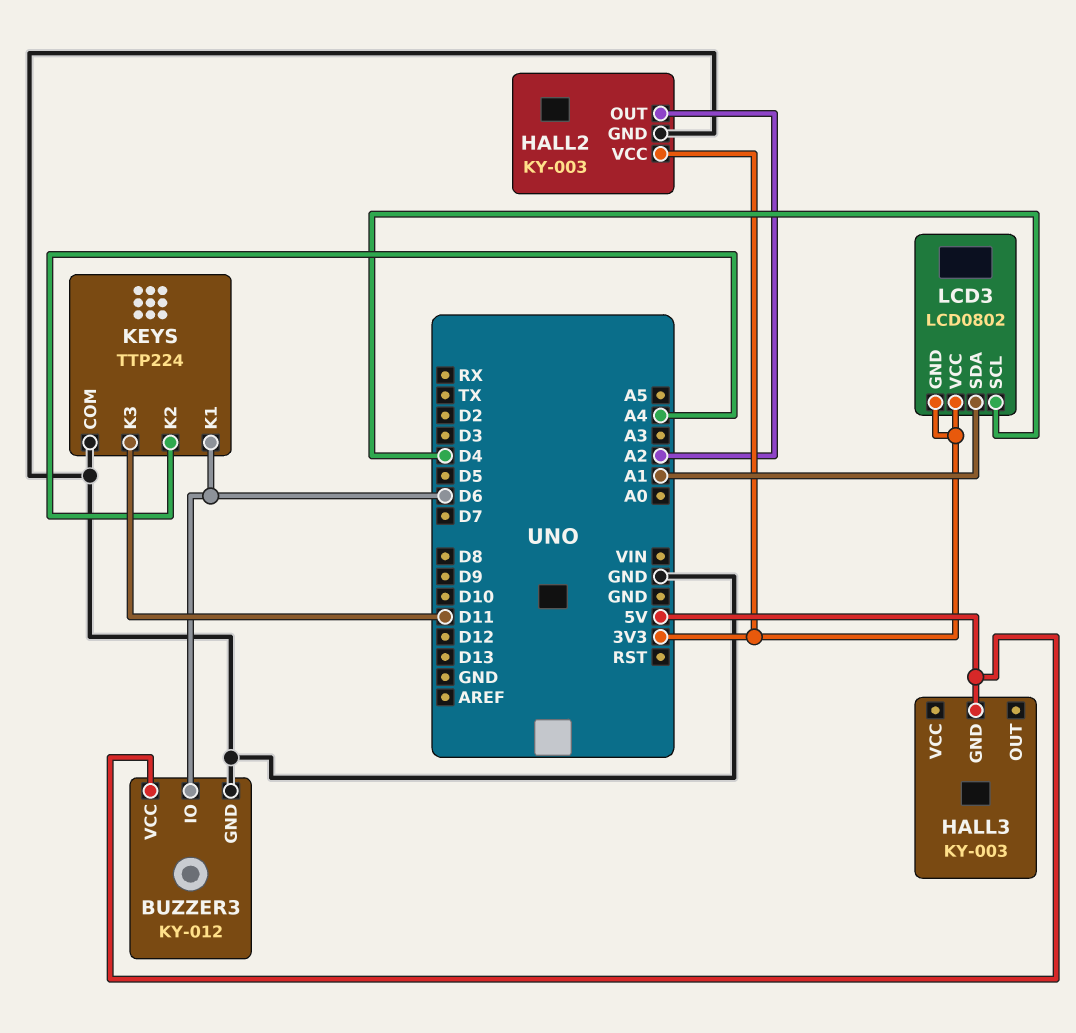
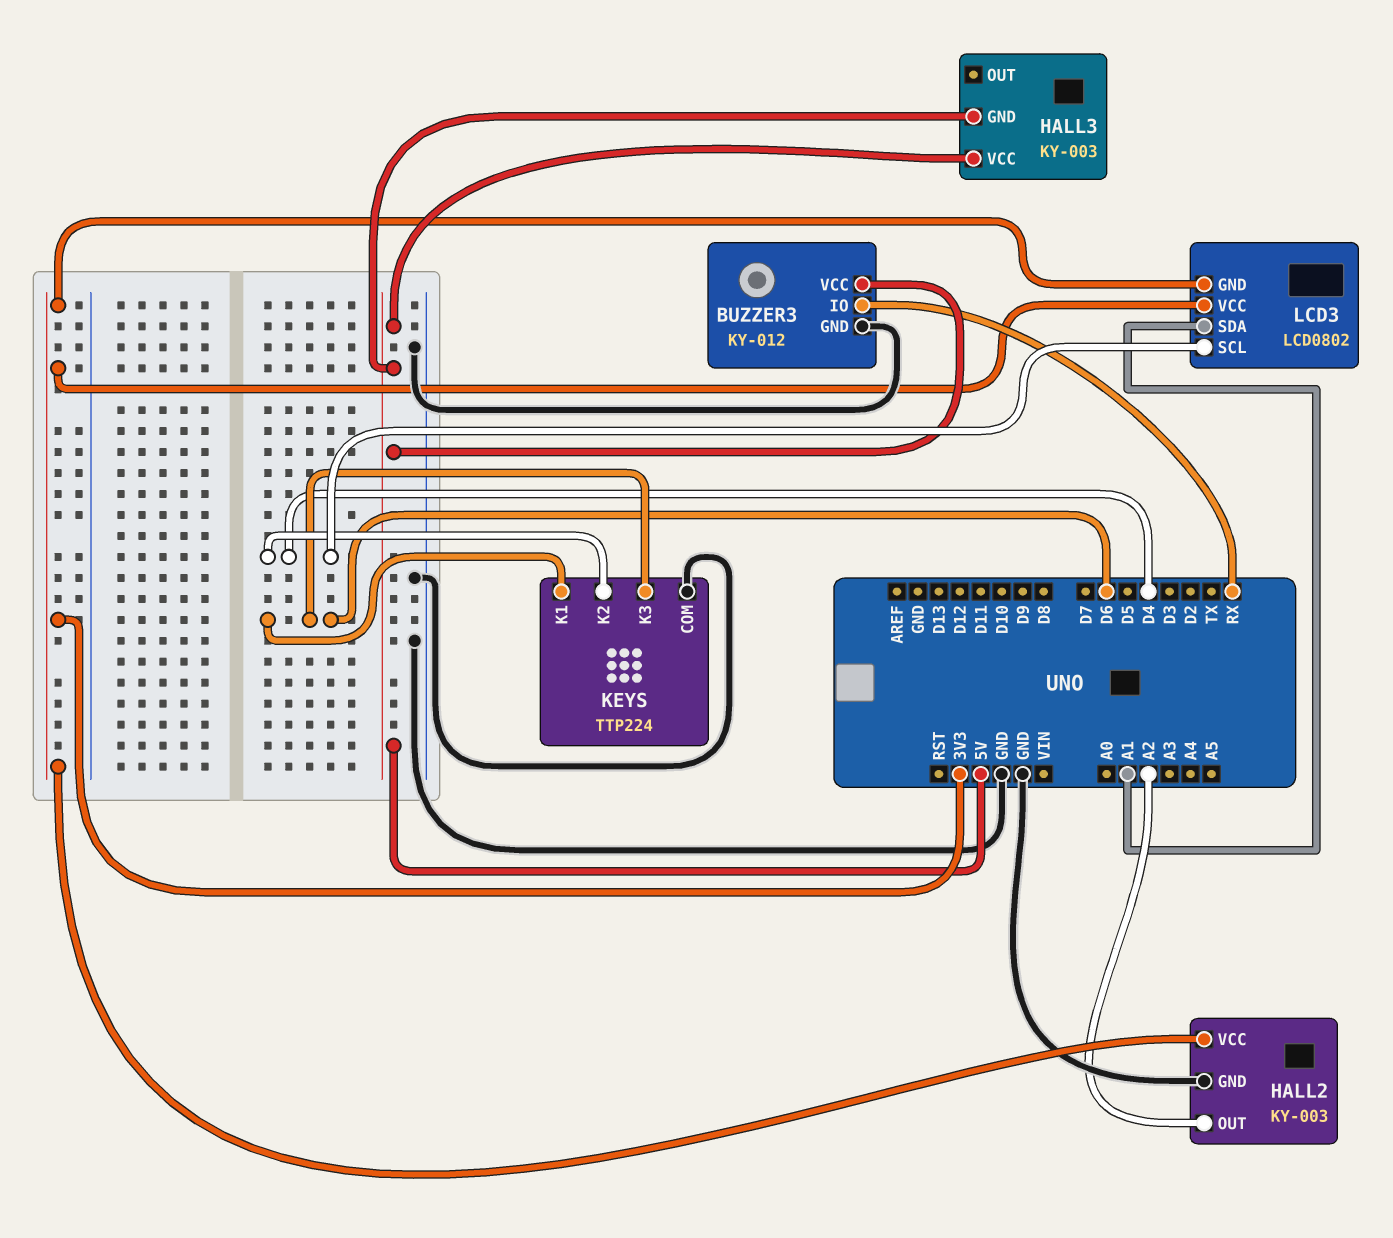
BUZZER3 pin IO: D6 -> RX
HALL3 pin VCC: none -> 5V
KEYS pin K2: A4 -> D4
KEYS pin K3: D11 -> D6

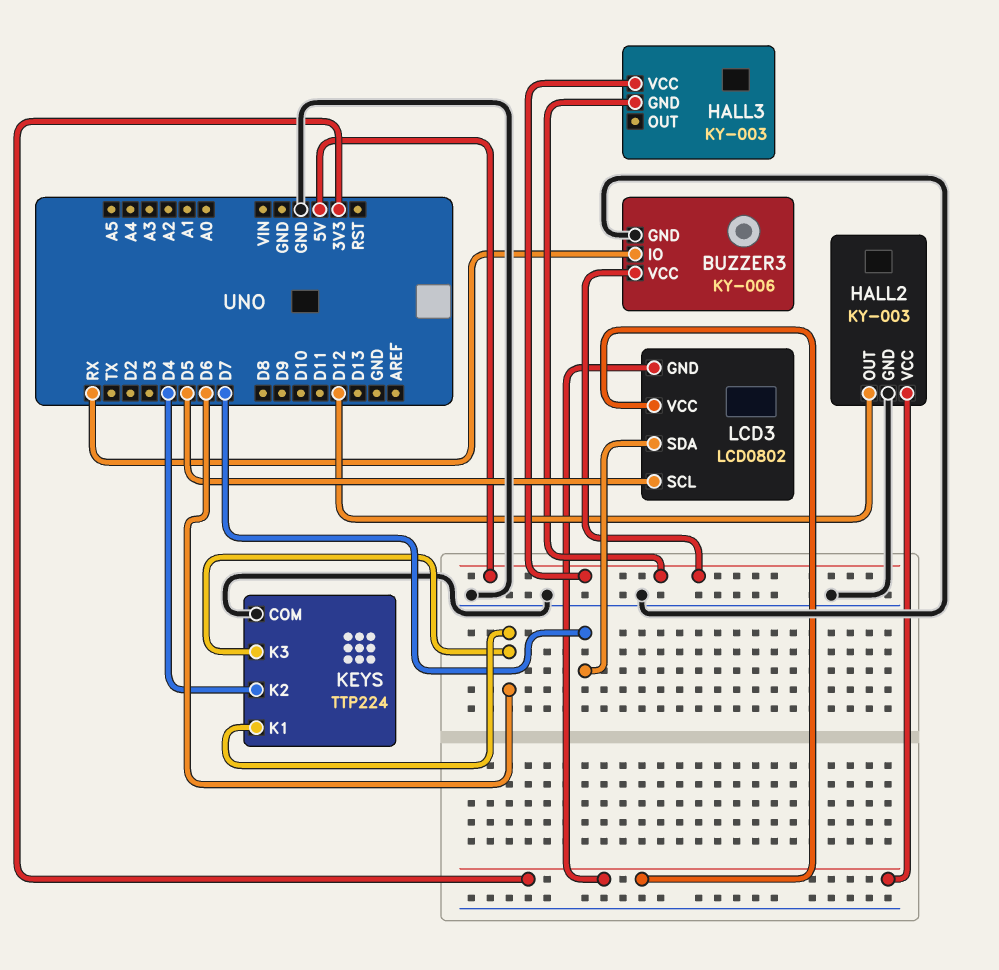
BUZZER3: KY-012 -> KY-006
HALL2 pin OUT: A2 -> D12
LCD3 pin SCL: D4 -> D5
LCD3 pin SDA: A1 -> D7

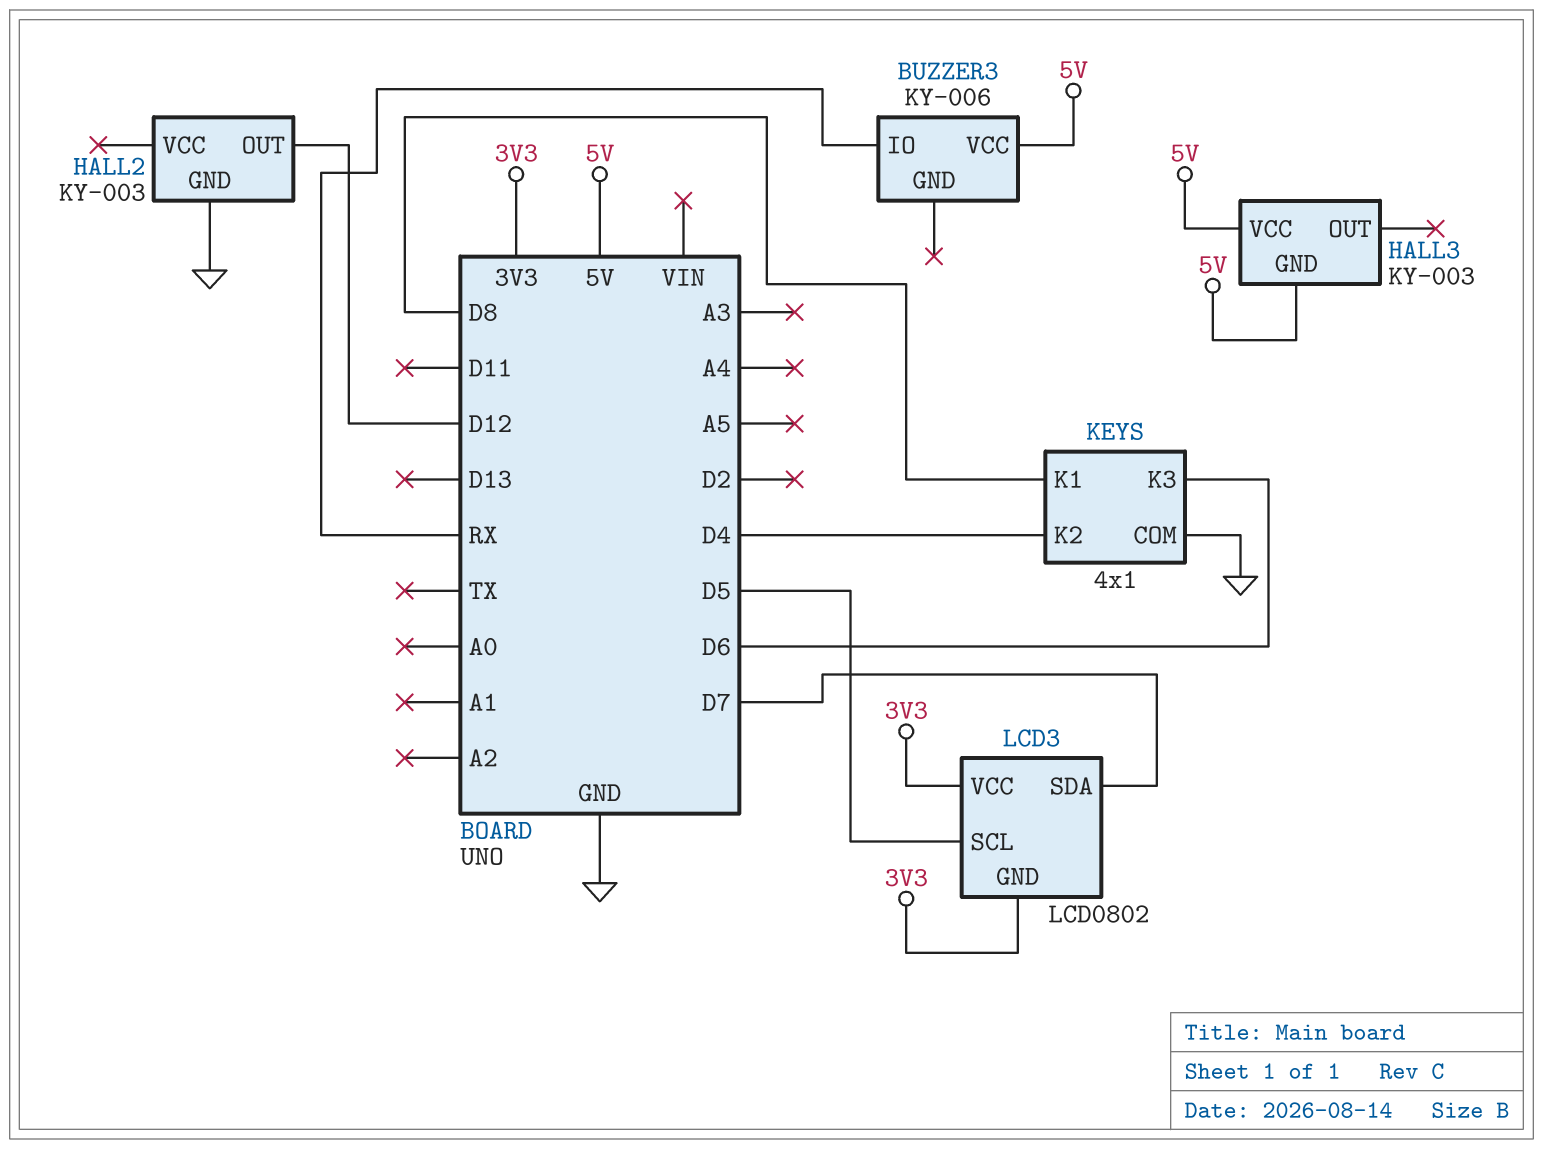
BUZZER3 pin GND: GND -> none
HALL2 pin VCC: 3V3 -> none
KEYS: TTP224 -> 4x1
KEYS pin K1: D6 -> D8

